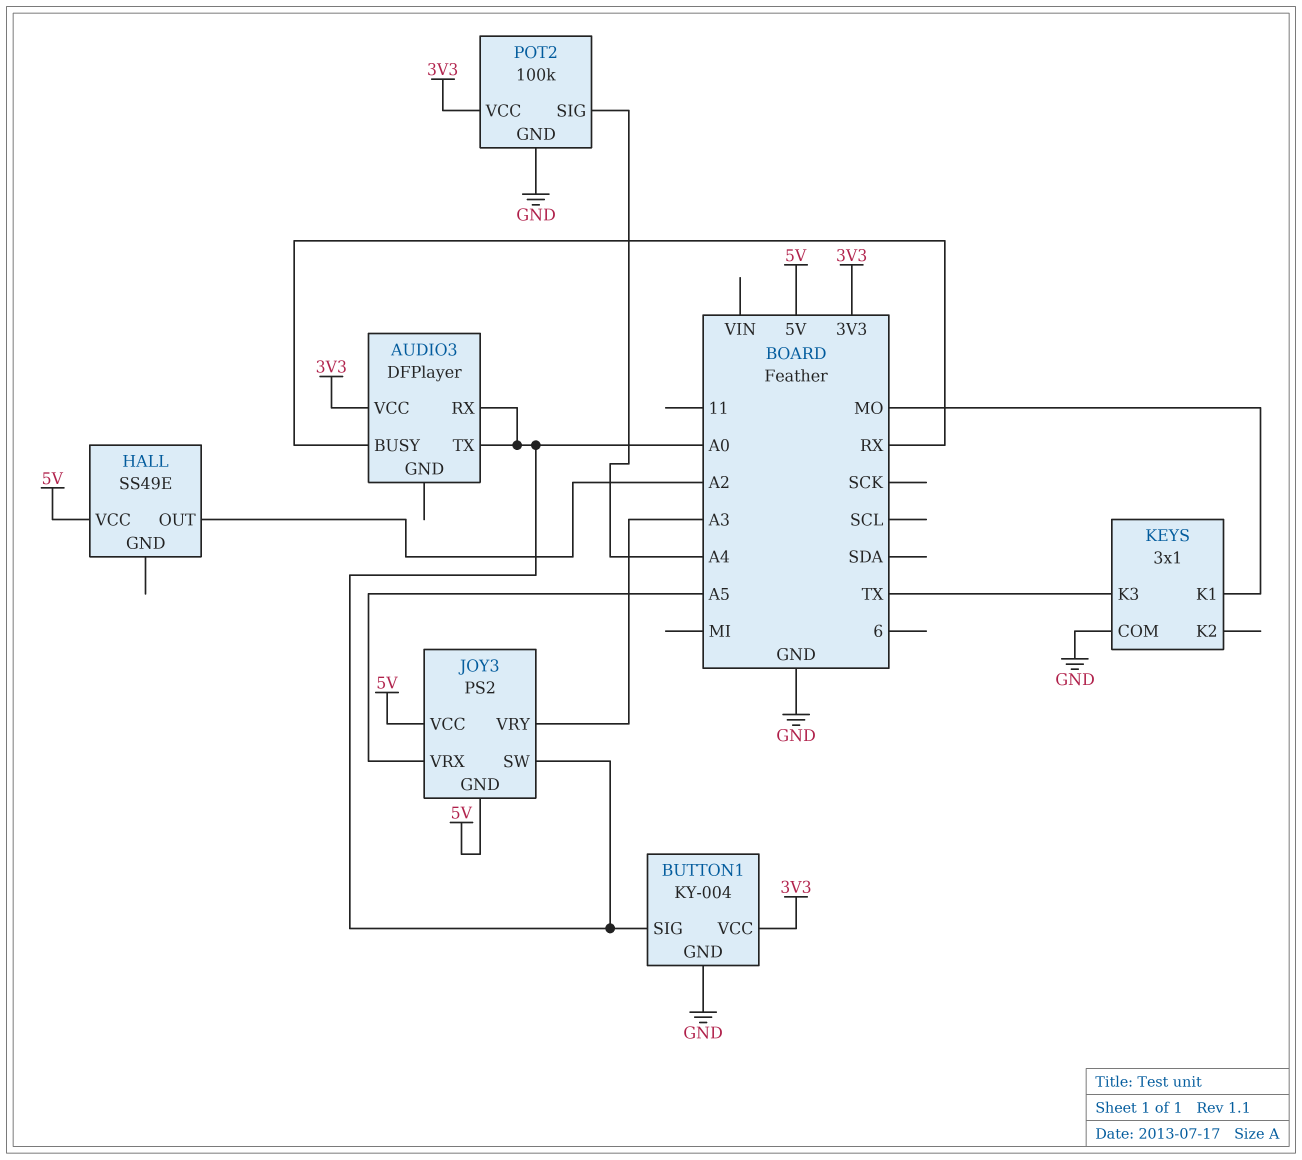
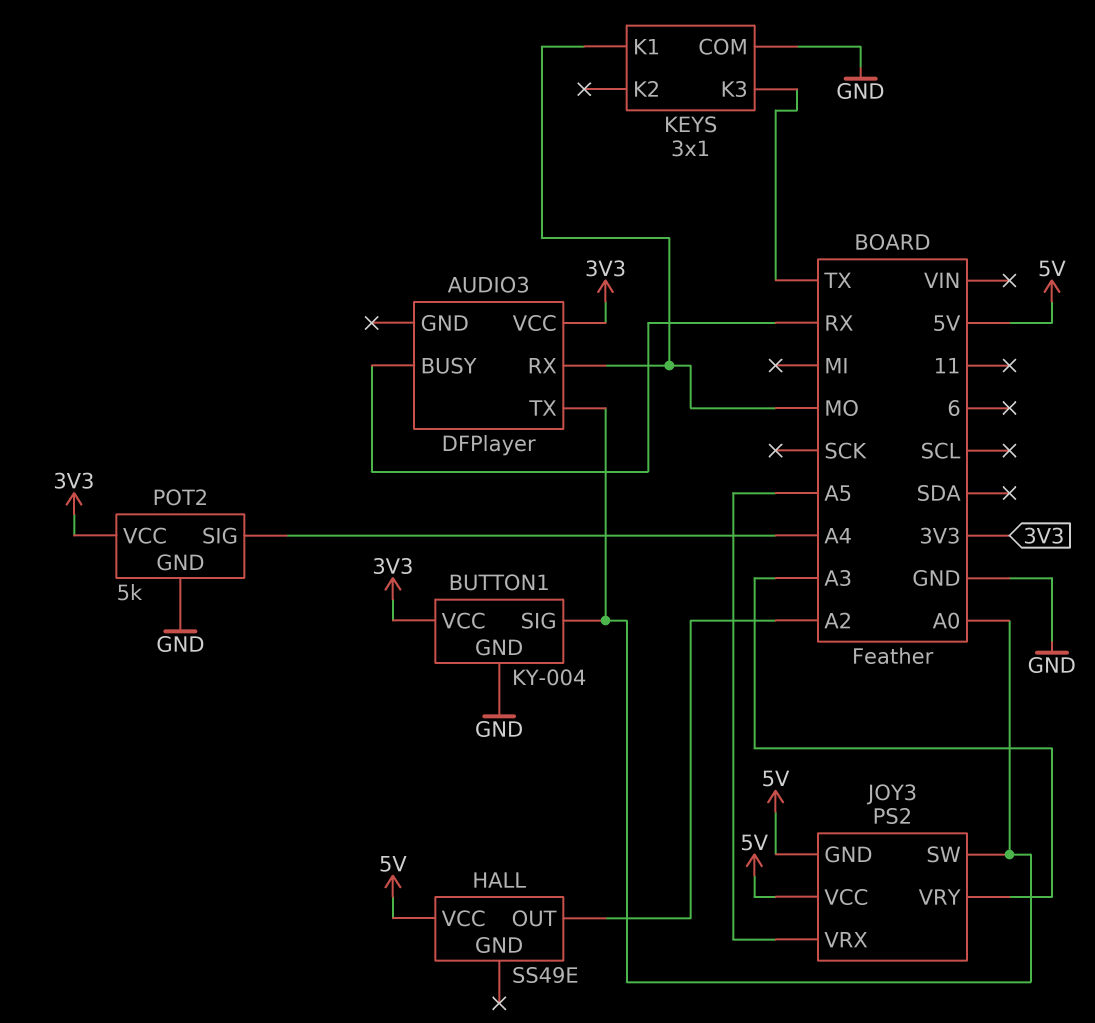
AUDIO3 pin RX: A0 -> MO
POT2: 100k -> 5k

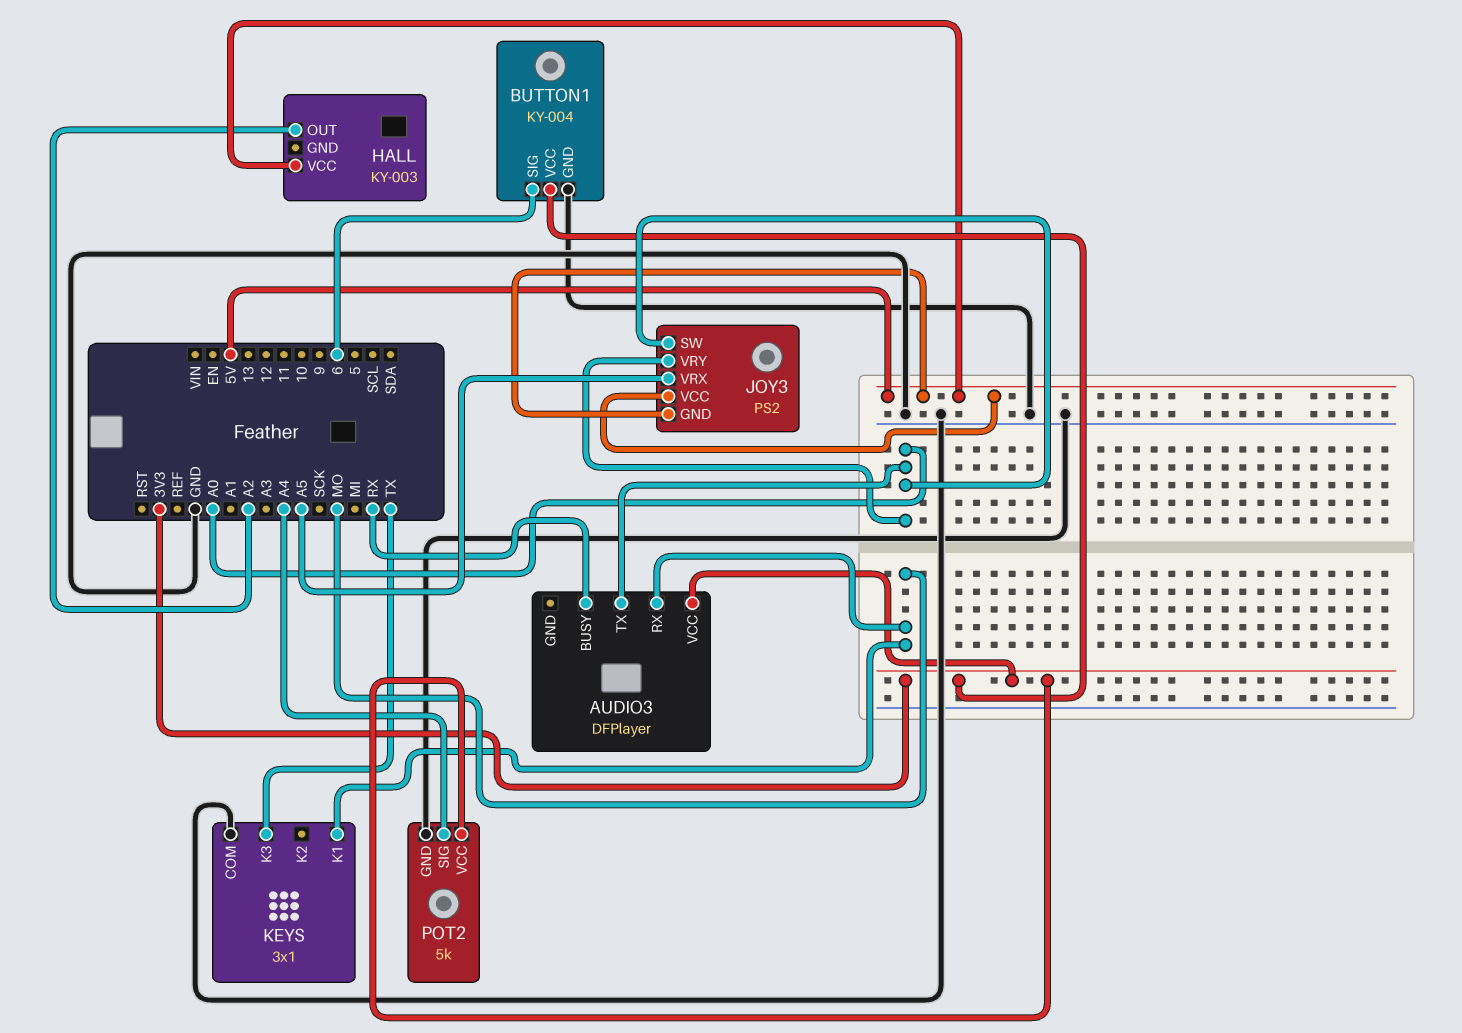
BUTTON1 pin SIG: A0 -> 6
HALL: SS49E -> KY-003
JOY3 pin VRY: A3 -> A0

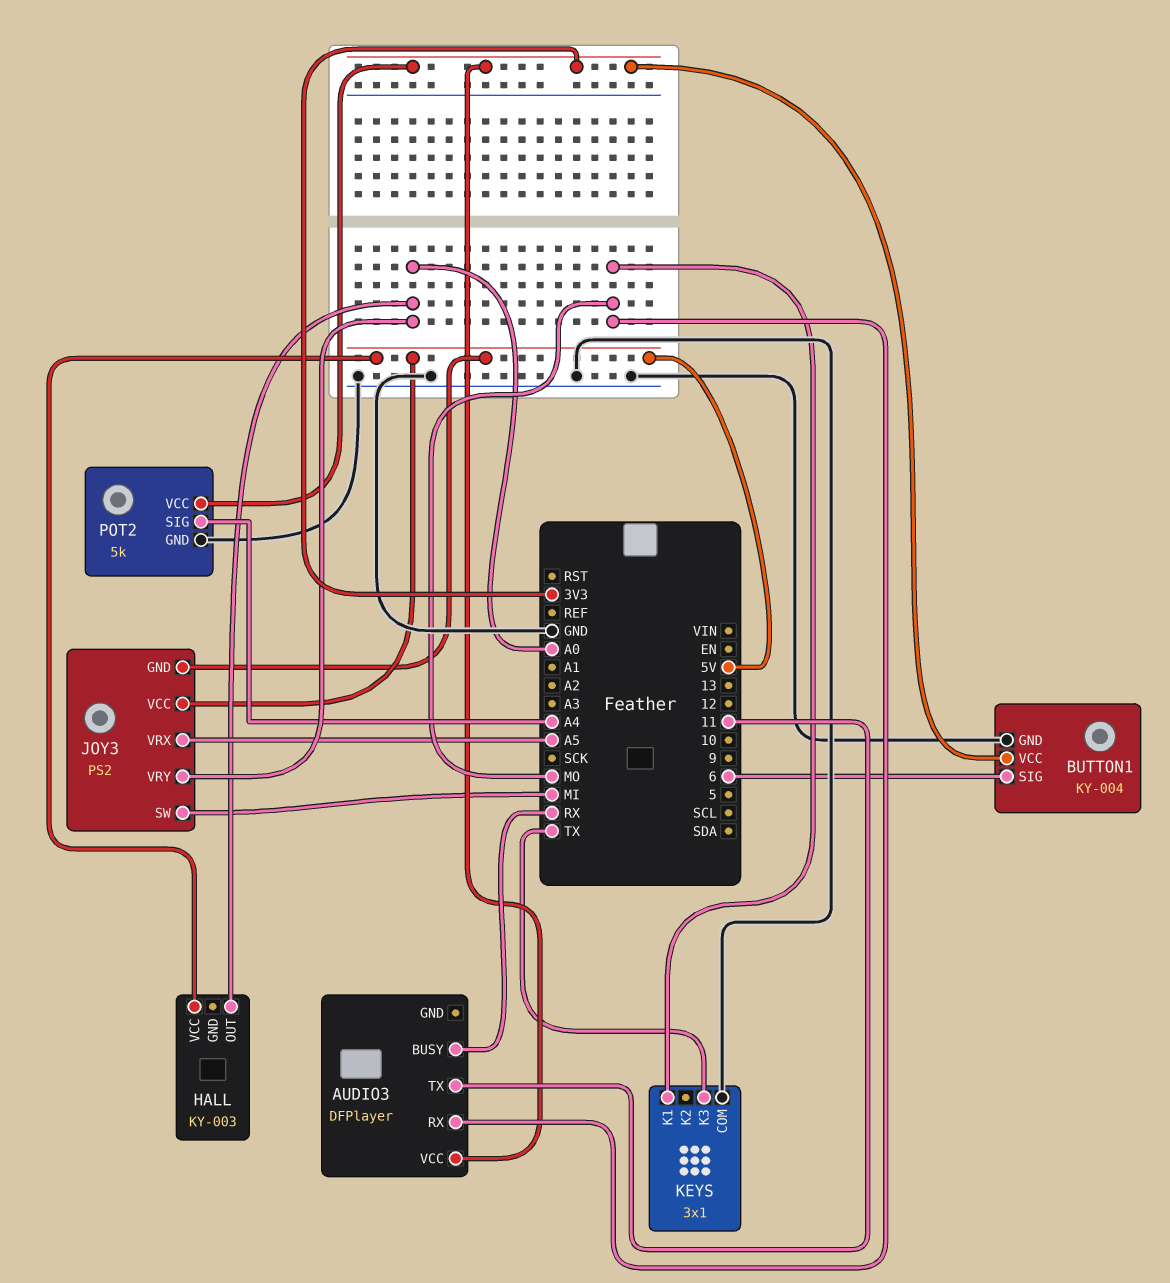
AUDIO3 pin TX: A0 -> 11
HALL pin OUT: A2 -> A0
JOY3 pin SW: A0 -> MI

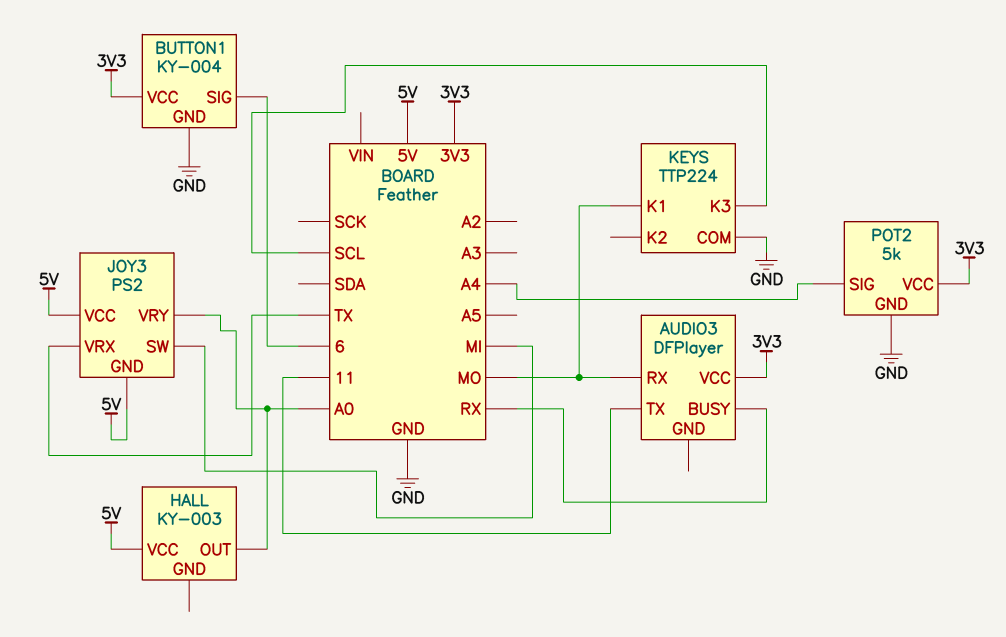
JOY3 pin VRX: A5 -> TX
KEYS: 3x1 -> TTP224
KEYS pin K3: TX -> SCL

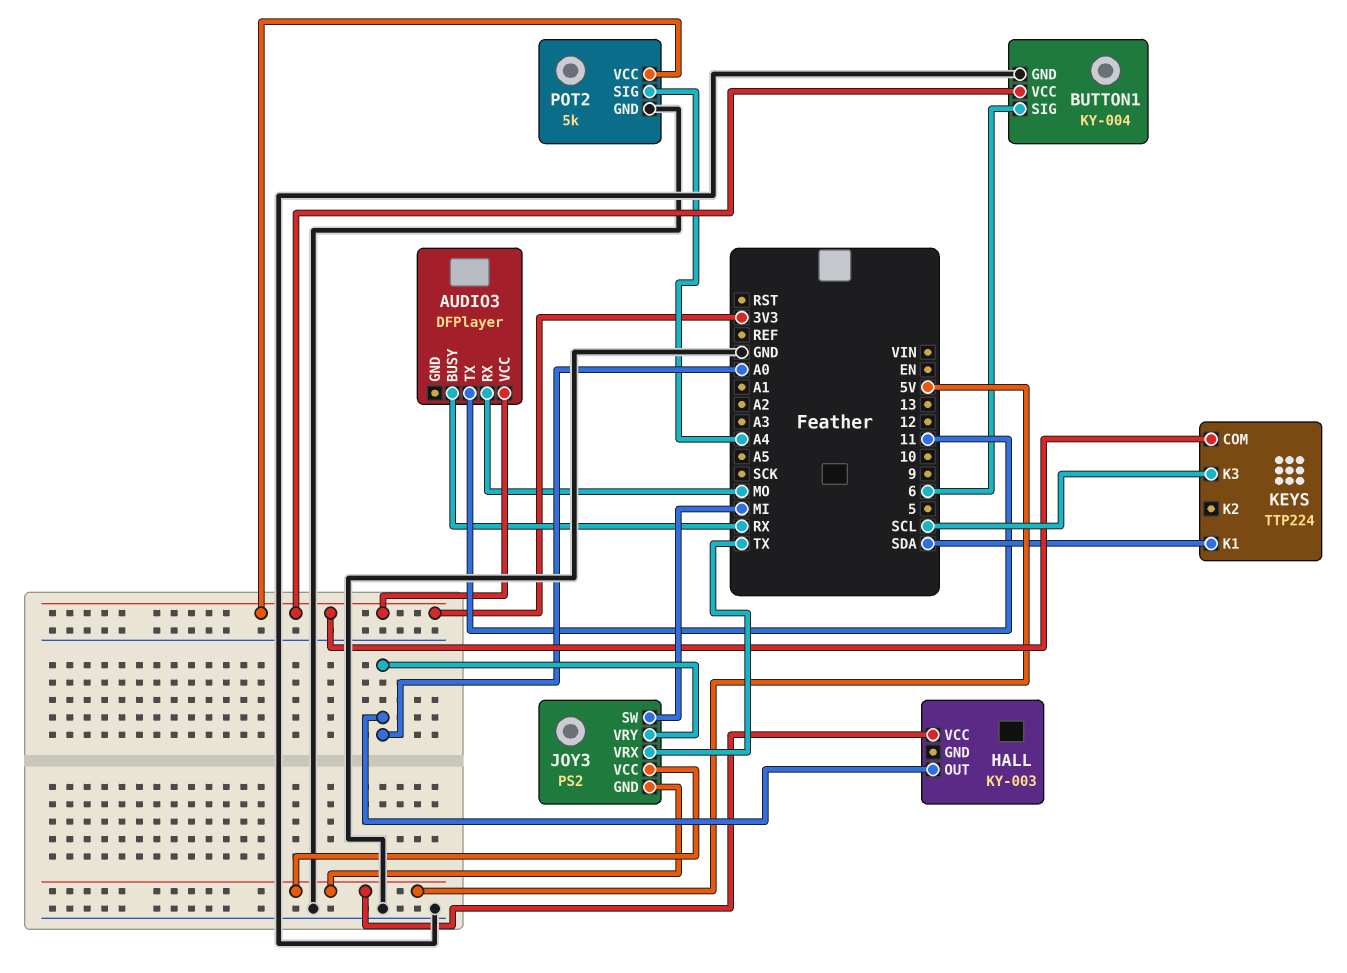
KEYS pin COM: GND -> 3V3
KEYS pin K1: MO -> SDA

